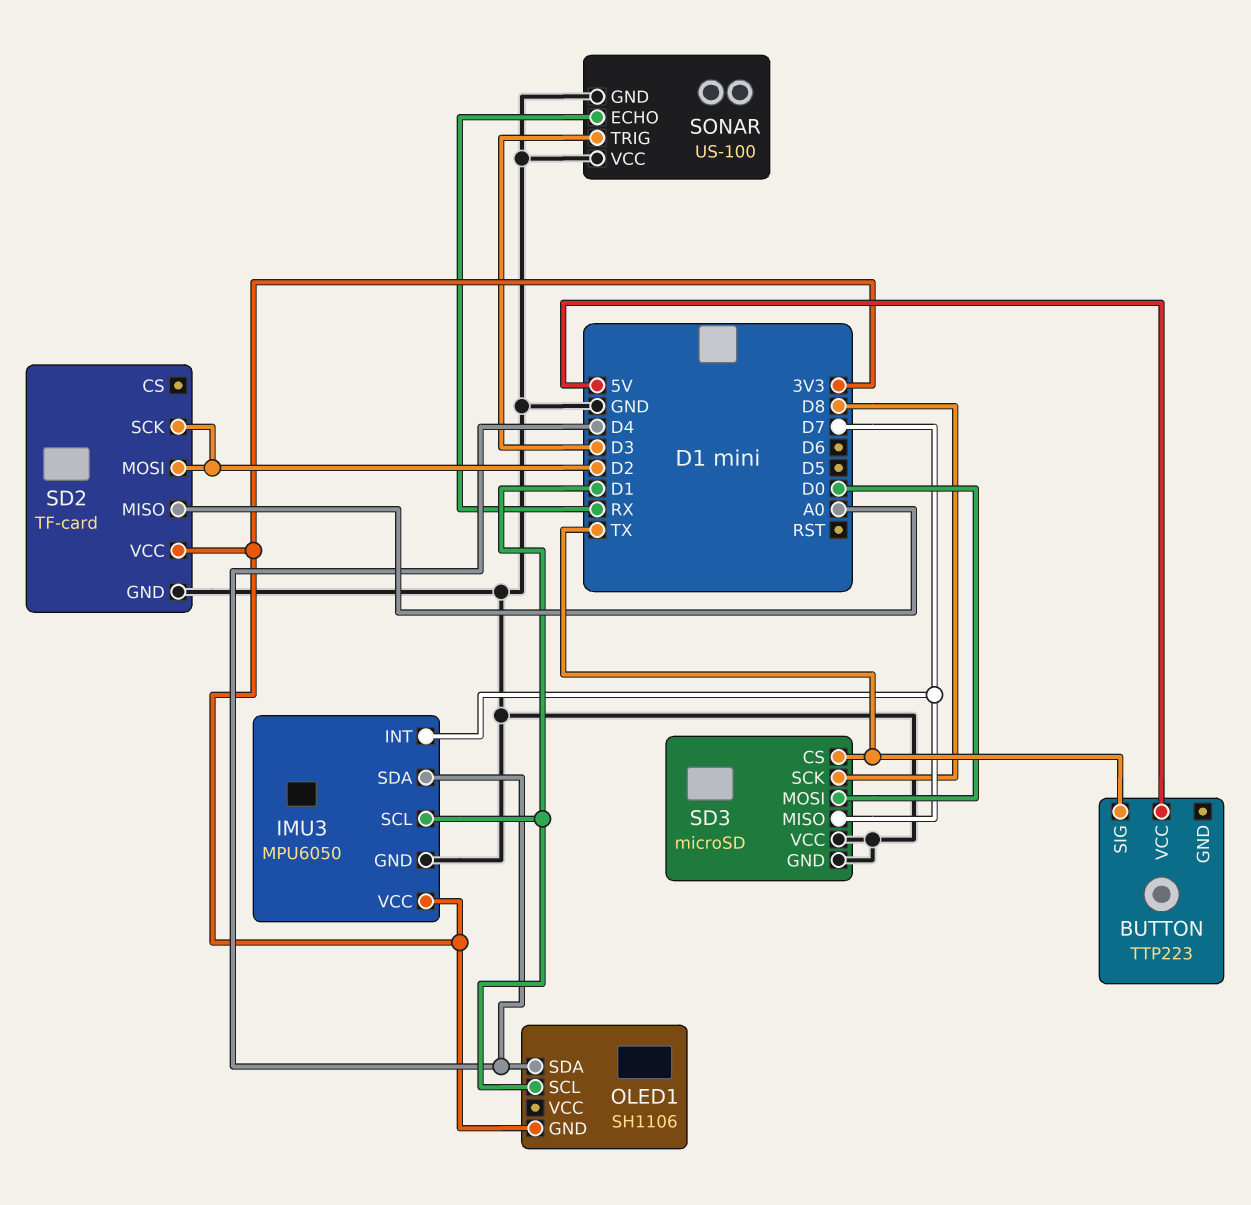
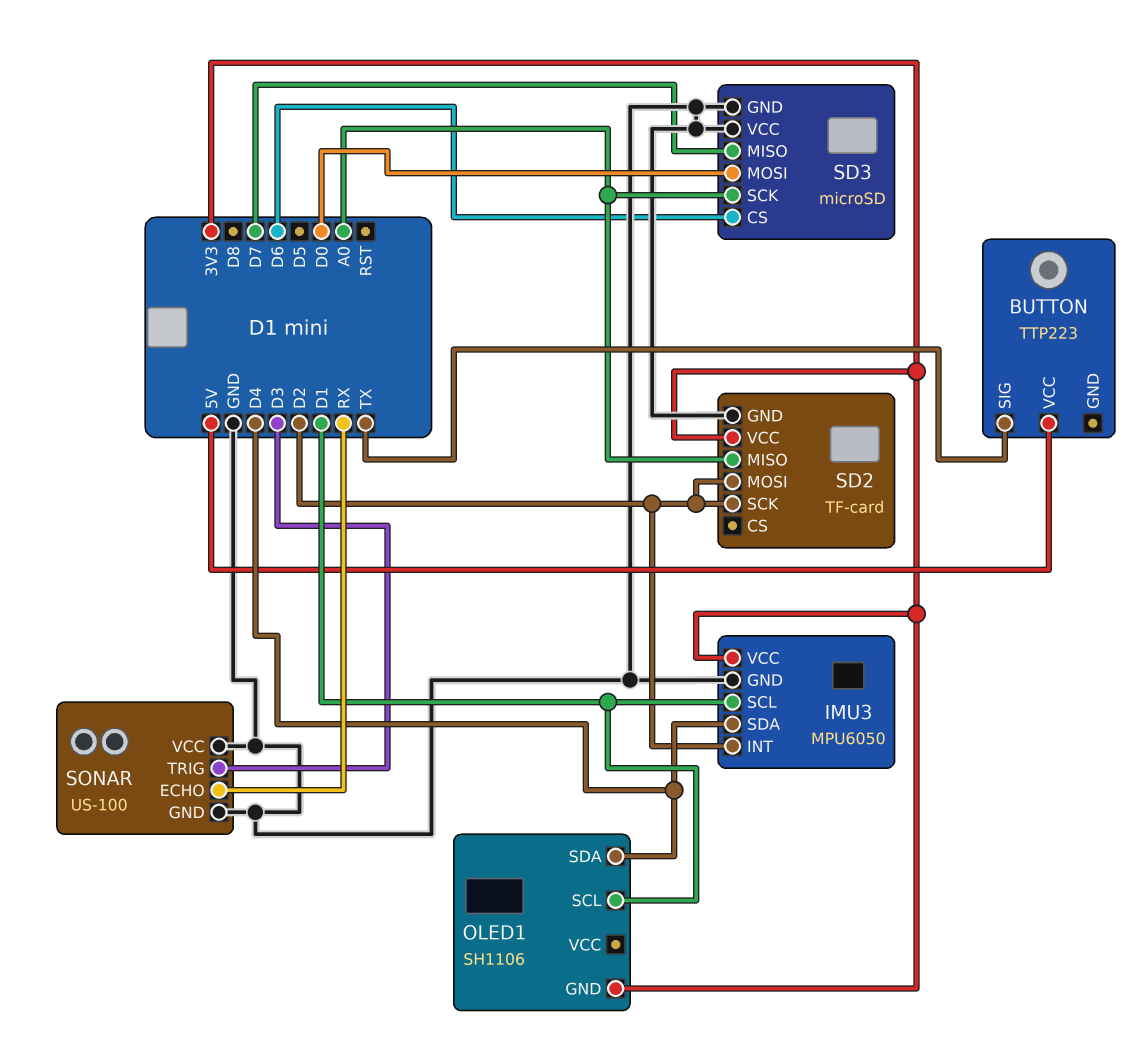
IMU3 pin INT: D7 -> D2
SD3 pin CS: TX -> D6
SD3 pin SCK: D8 -> A0

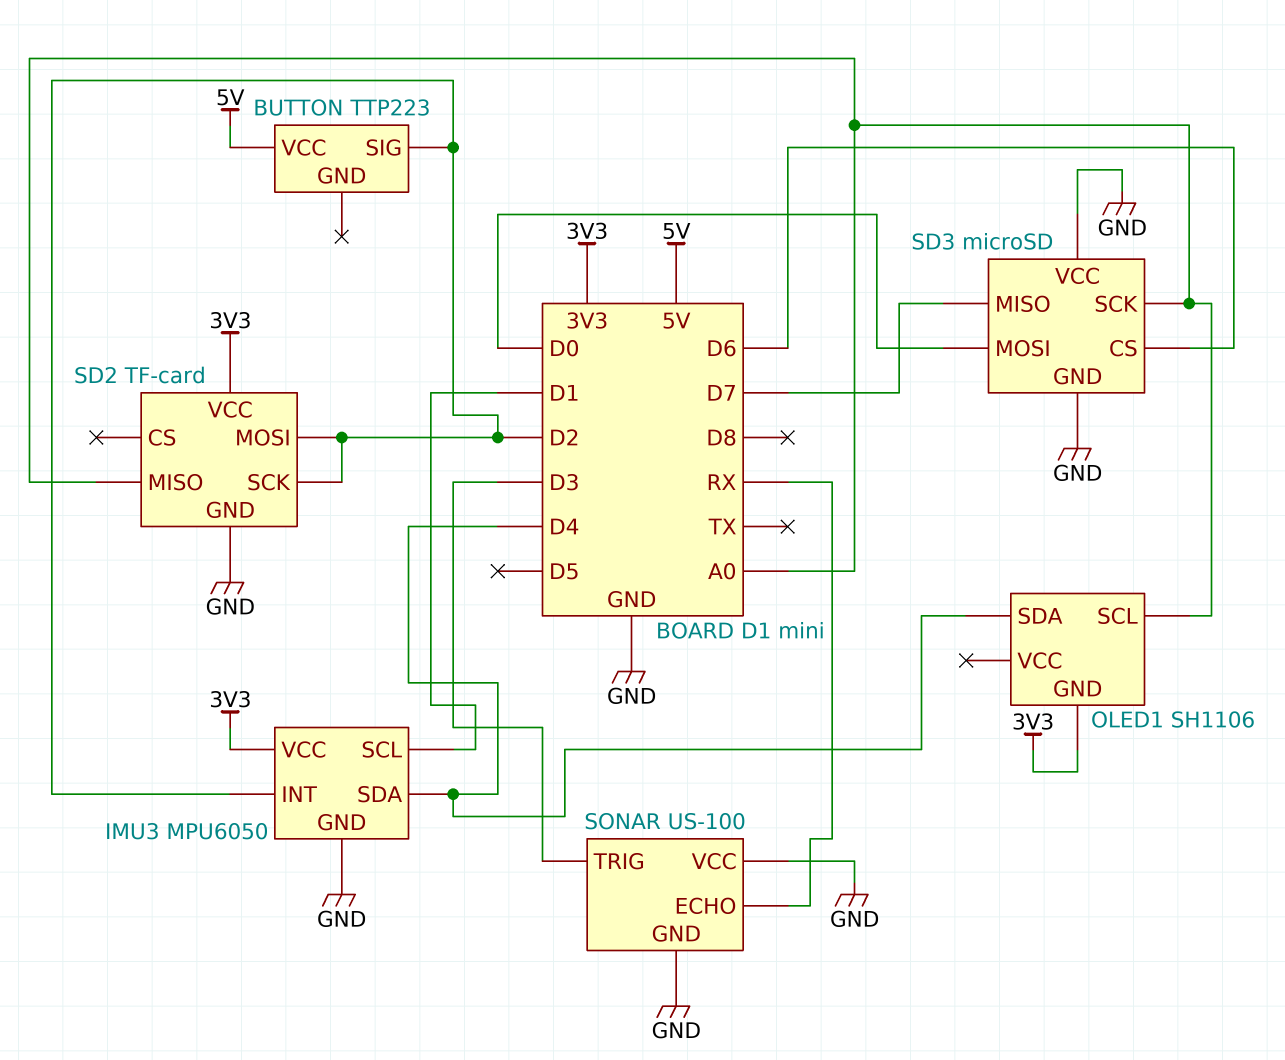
BUTTON pin SIG: TX -> D2
OLED1 pin SCL: D1 -> A0

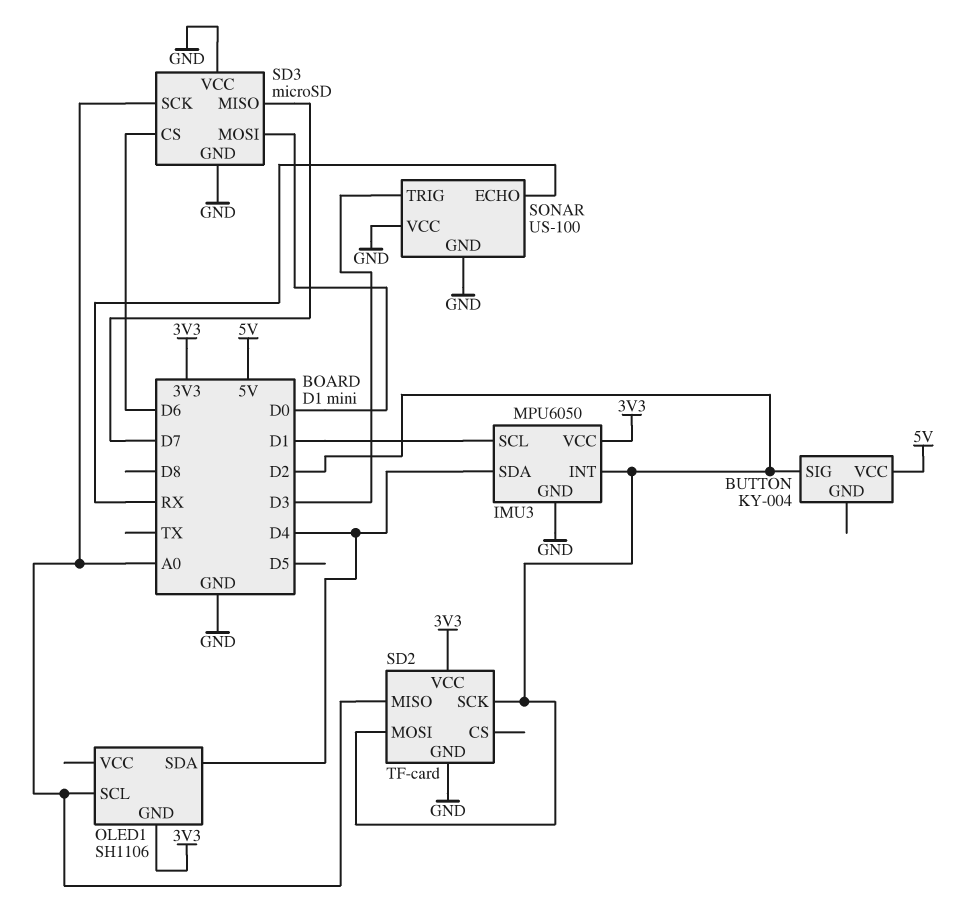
BUTTON: TTP223 -> KY-004

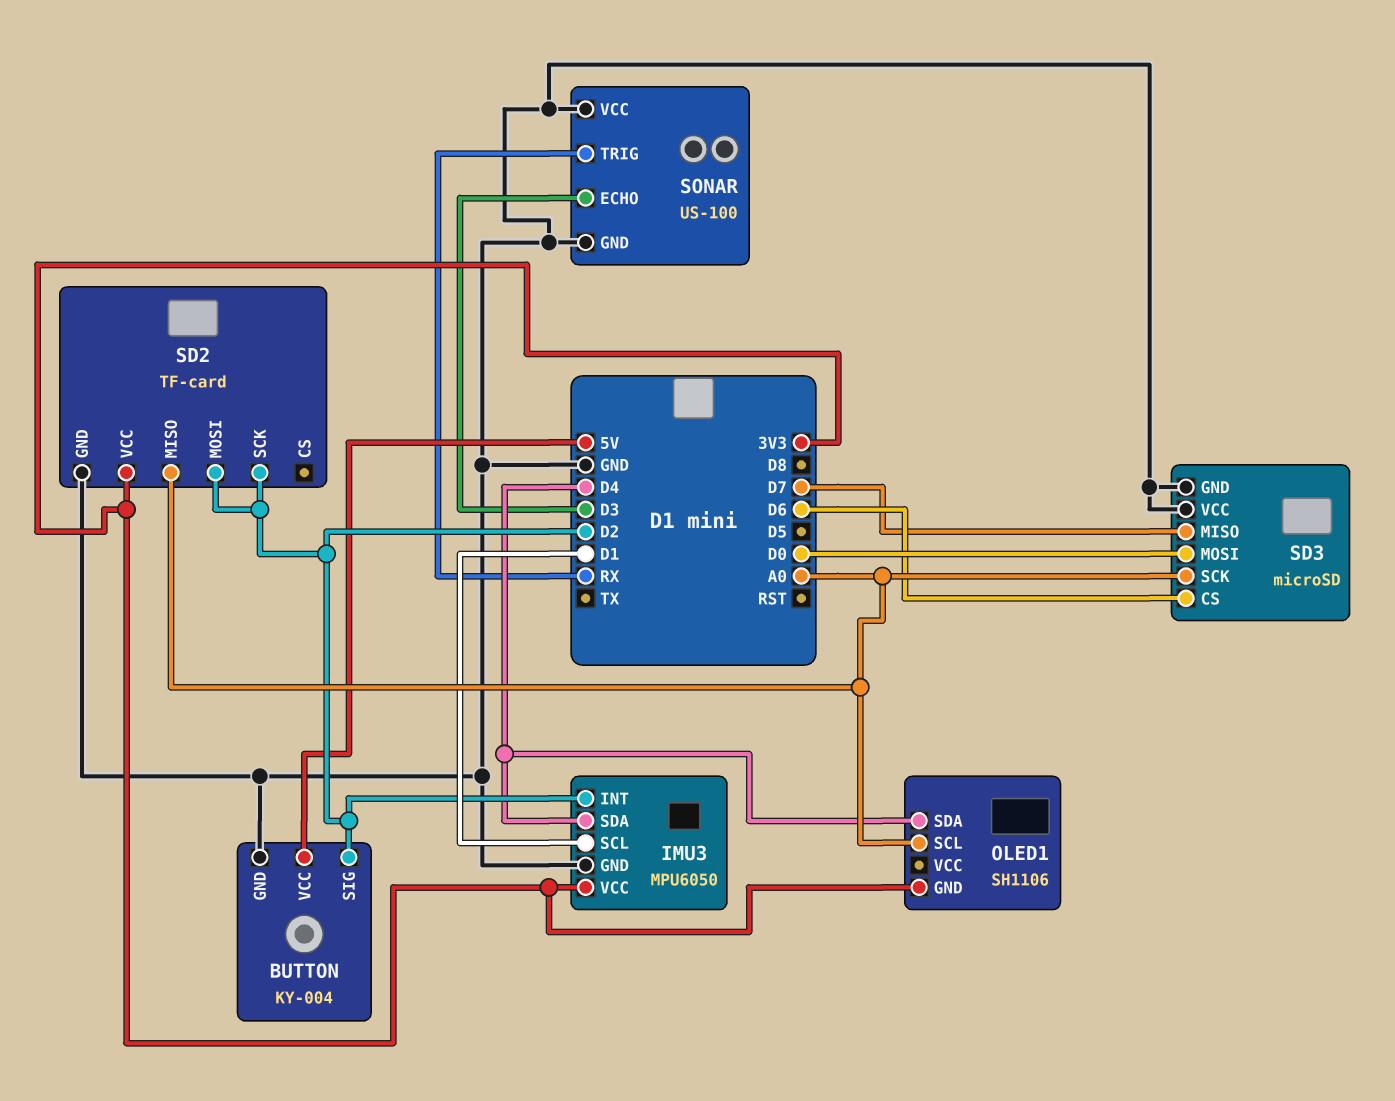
BUTTON pin GND: none -> GND
SONAR pin ECHO: RX -> D3
SONAR pin TRIG: D3 -> RX

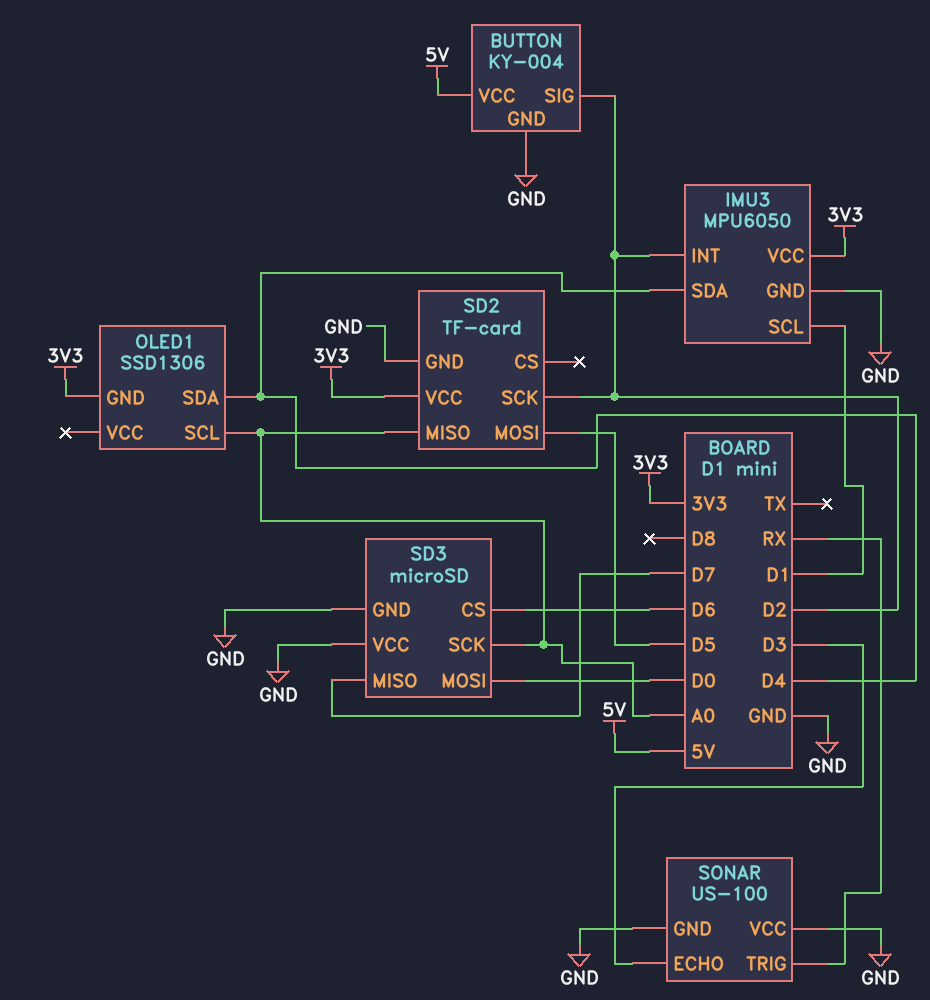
OLED1: SH1106 -> SSD1306
SD2 pin MOSI: D2 -> D5

